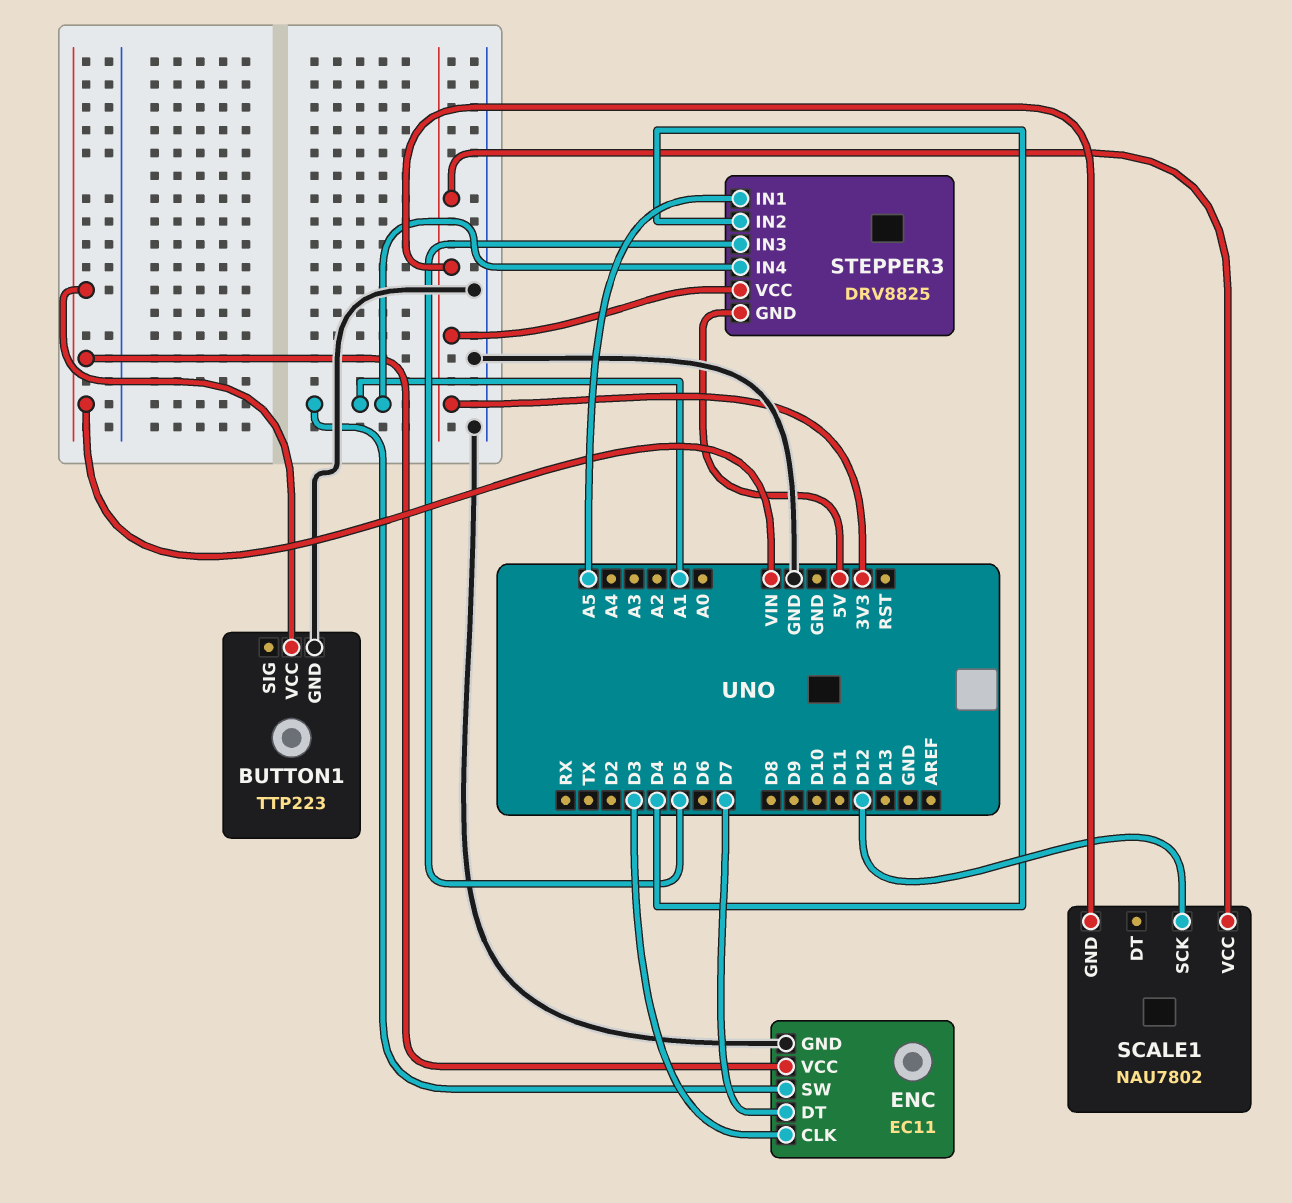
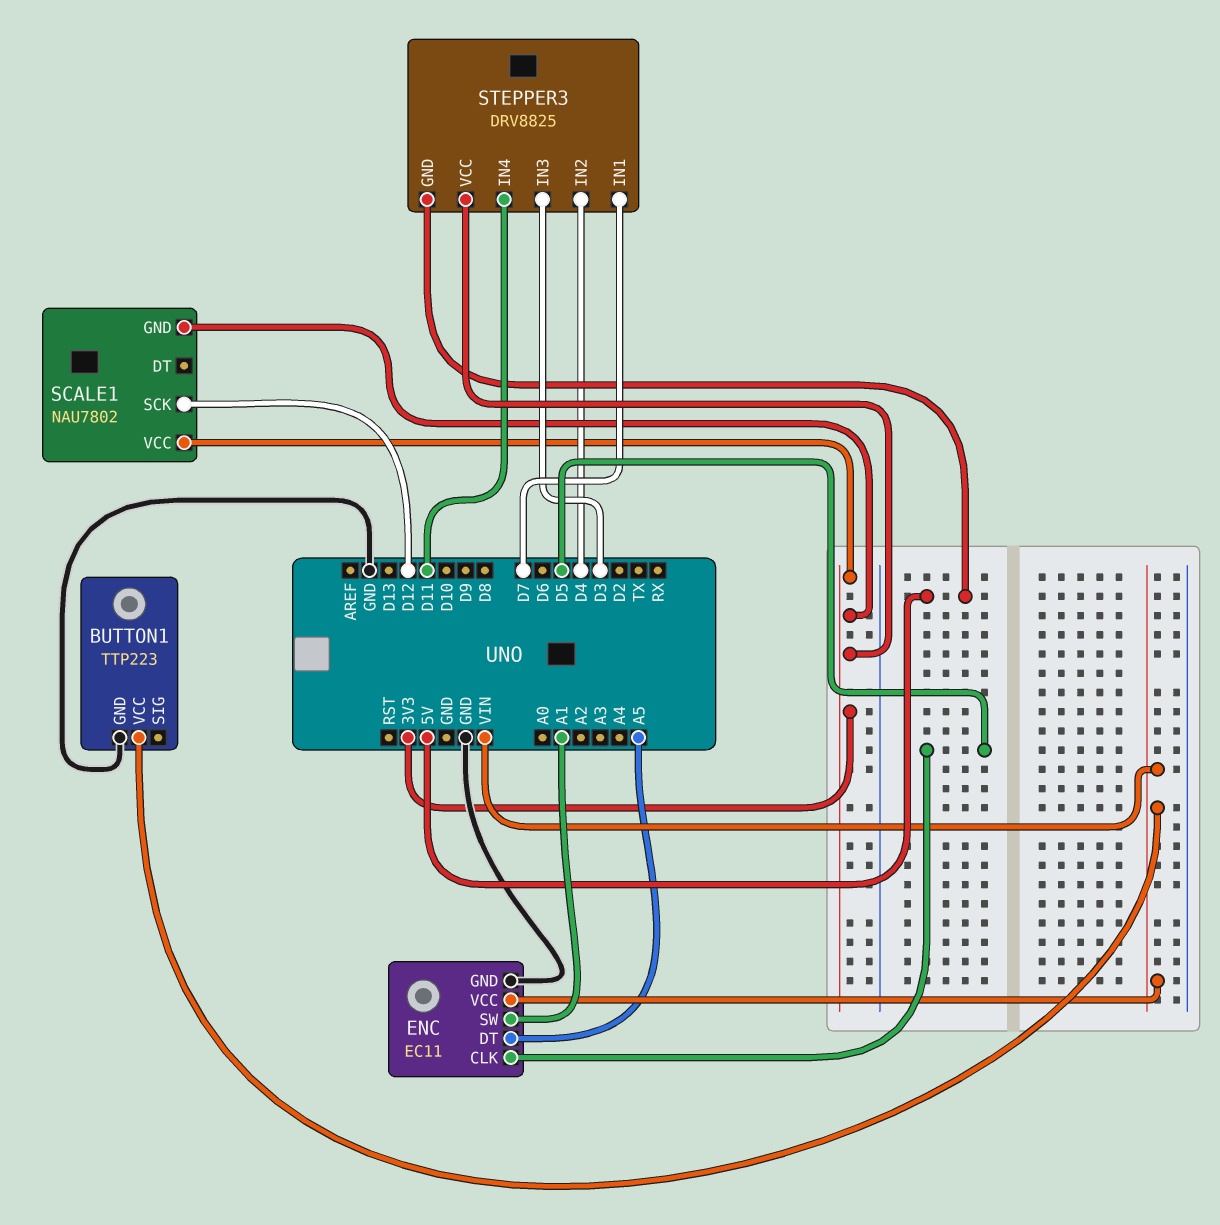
ENC pin CLK: D3 -> D5
ENC pin DT: D7 -> A5
STEPPER3 pin IN1: A5 -> D7
STEPPER3 pin IN3: D5 -> D3
STEPPER3 pin IN4: A1 -> D11

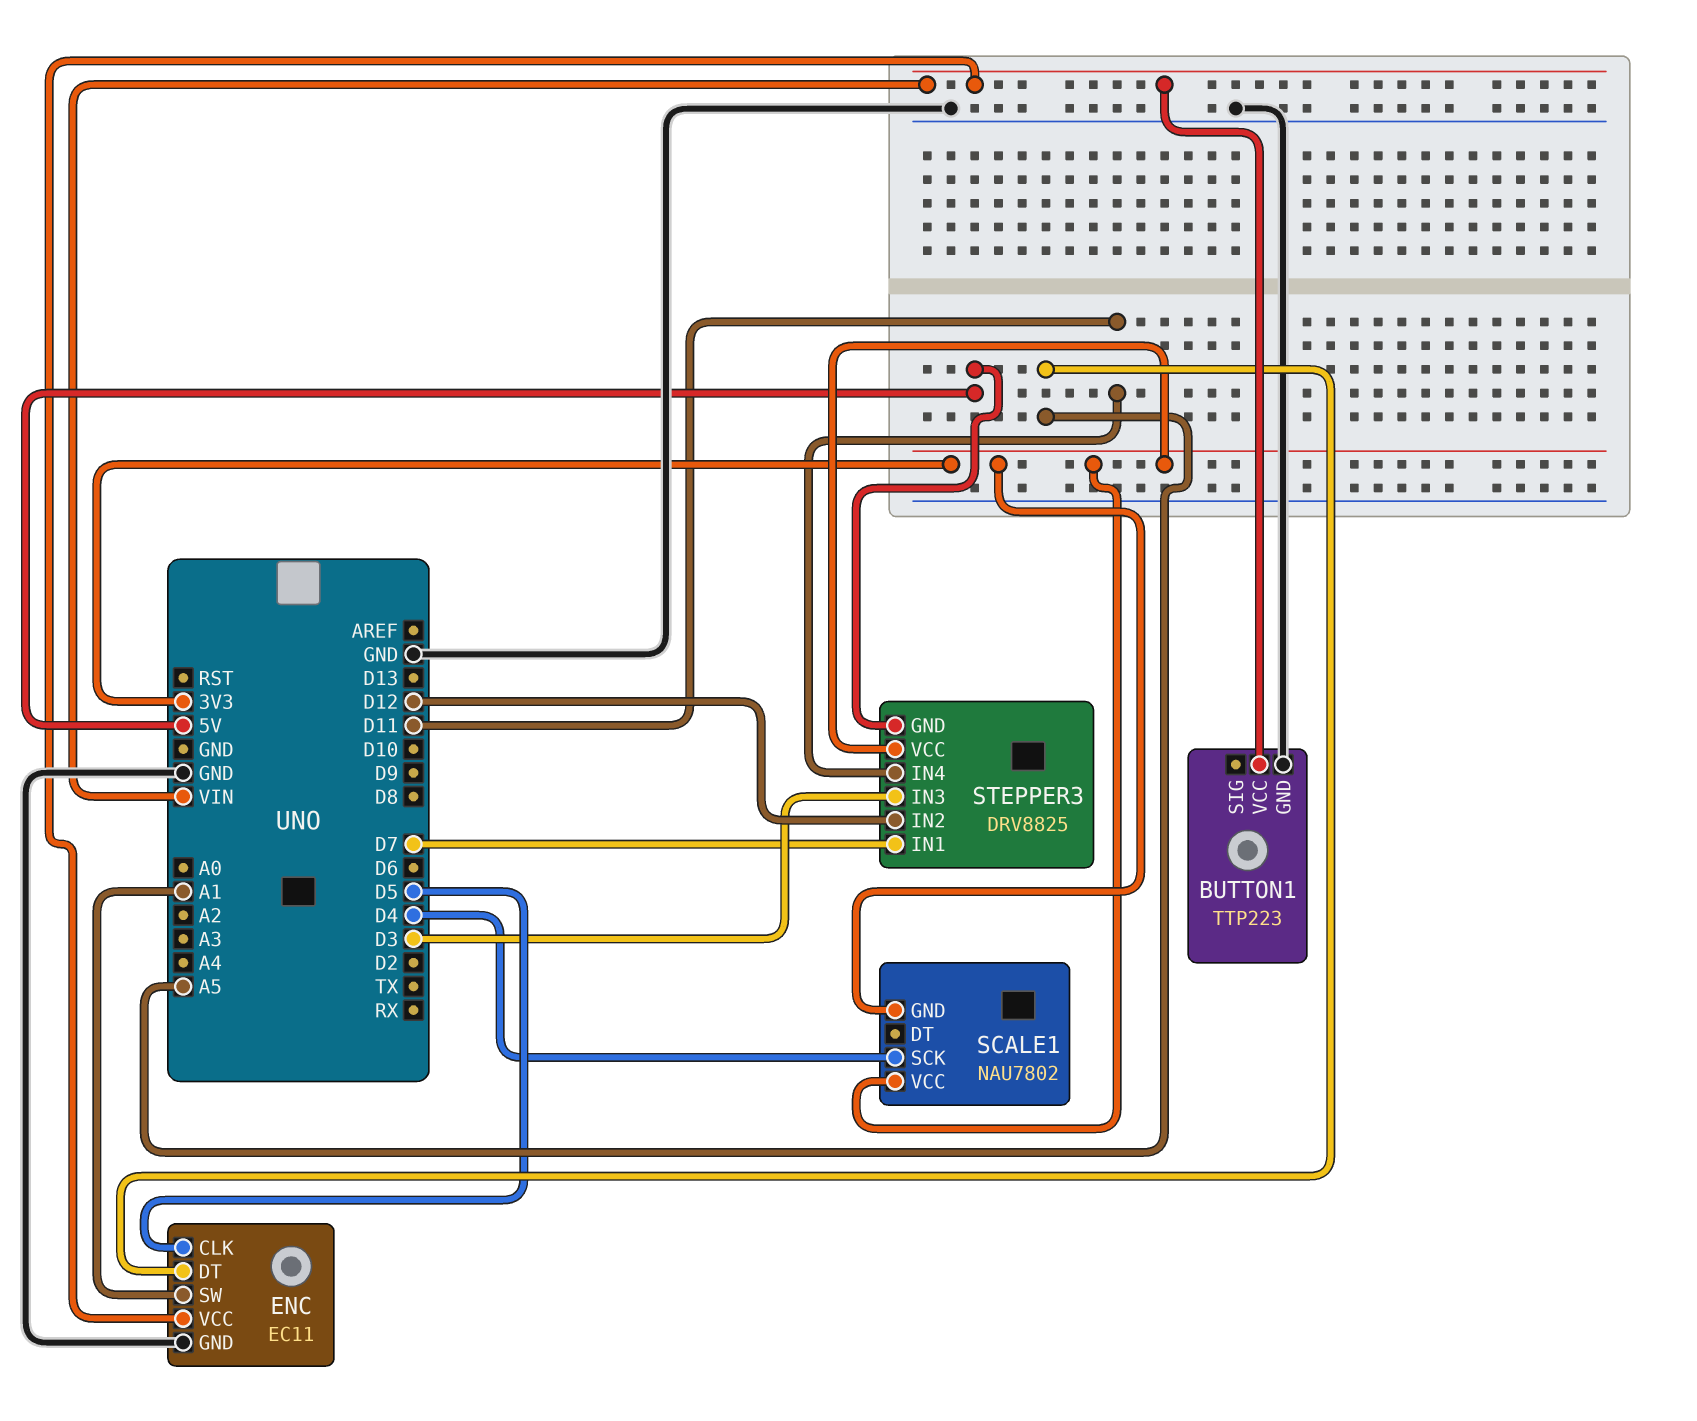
SCALE1 pin SCK: D12 -> D4
STEPPER3 pin IN2: D4 -> D12

